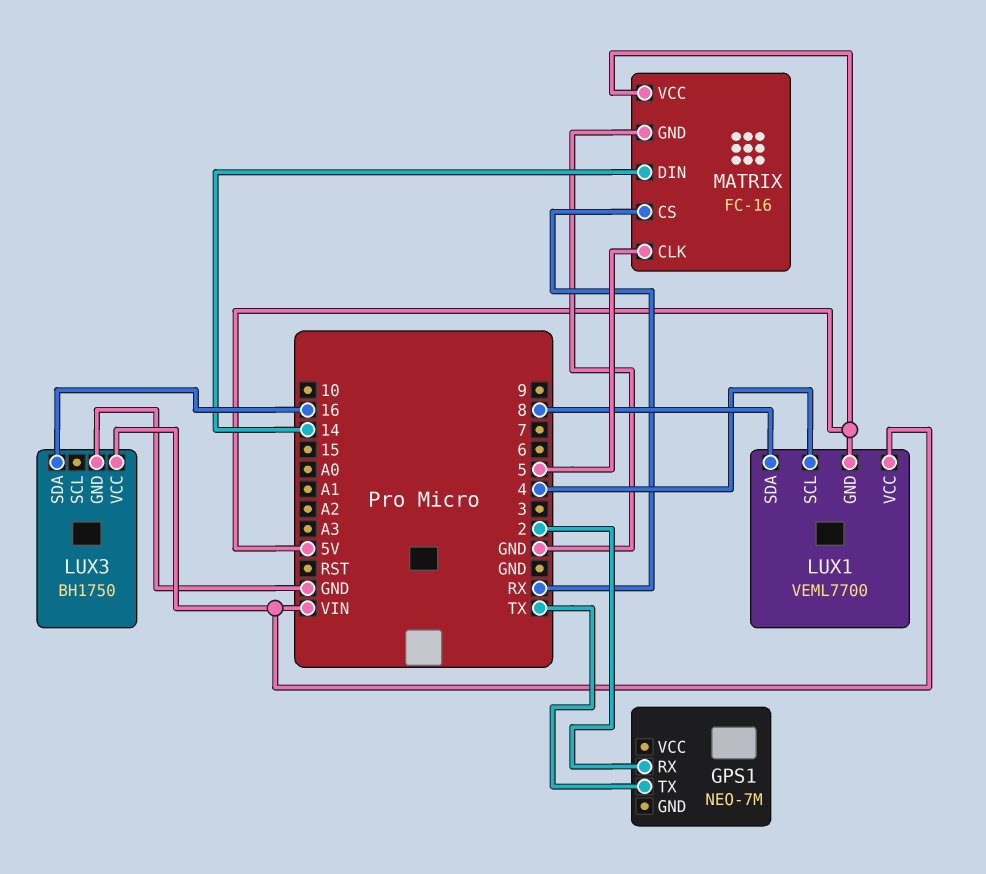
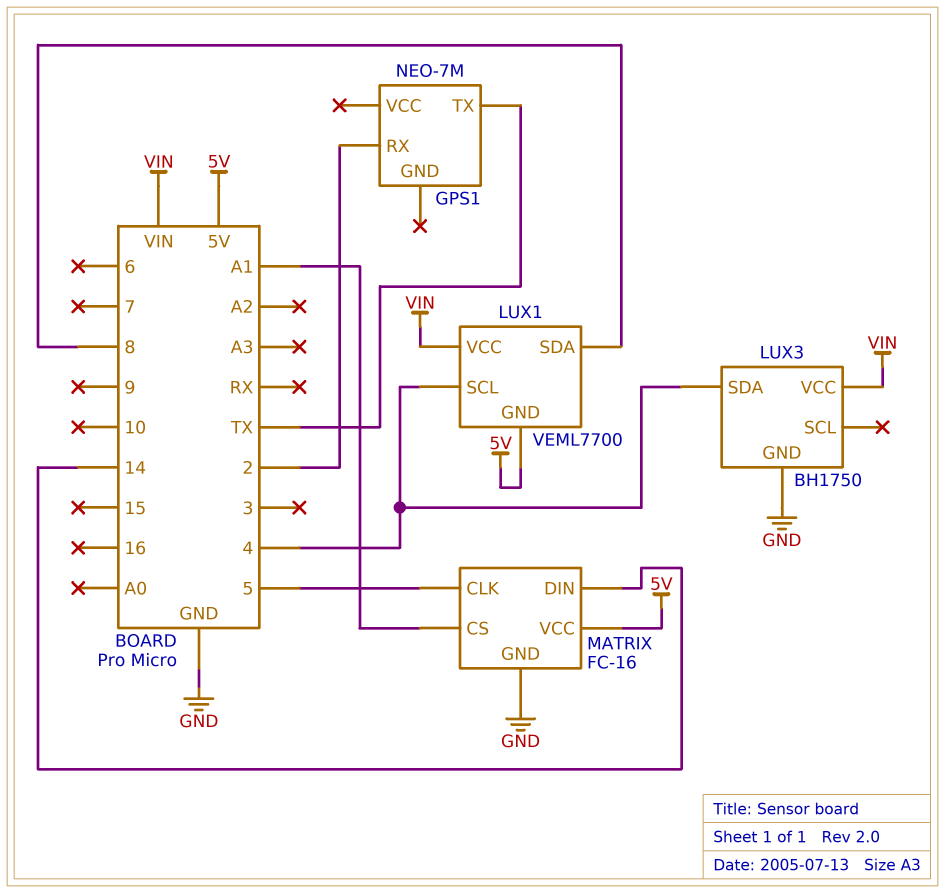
LUX3 pin SDA: 16 -> 4
MATRIX pin CS: RX -> A1

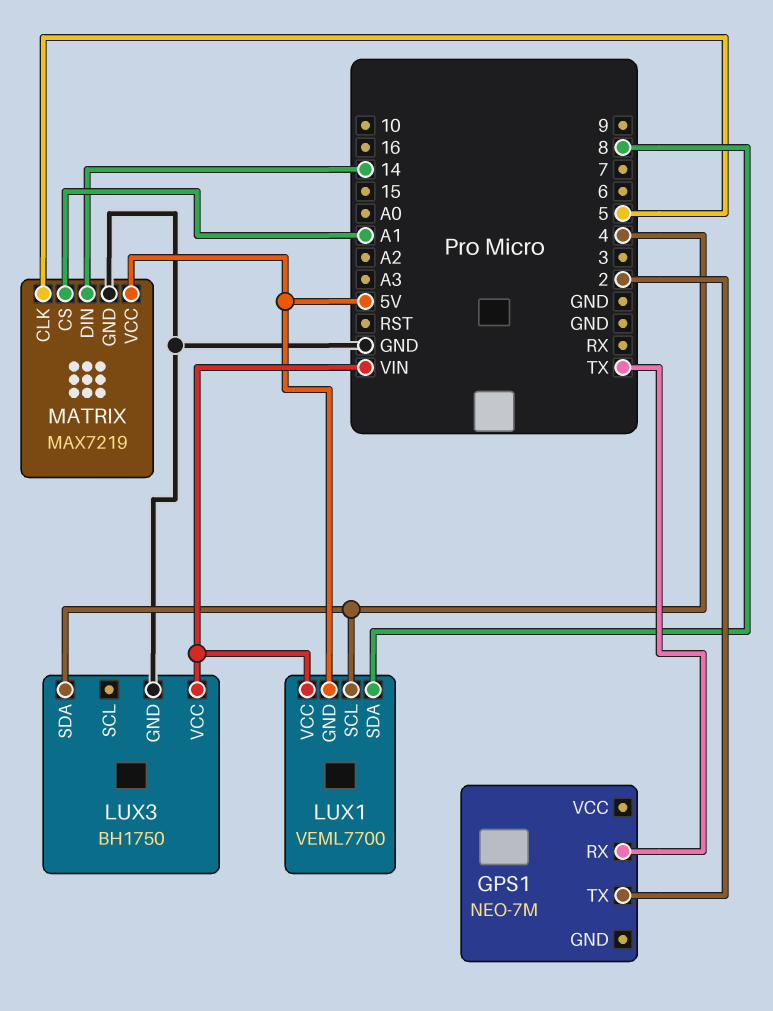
GPS1 pin RX: 2 -> TX
GPS1 pin TX: TX -> 2
MATRIX: FC-16 -> MAX7219

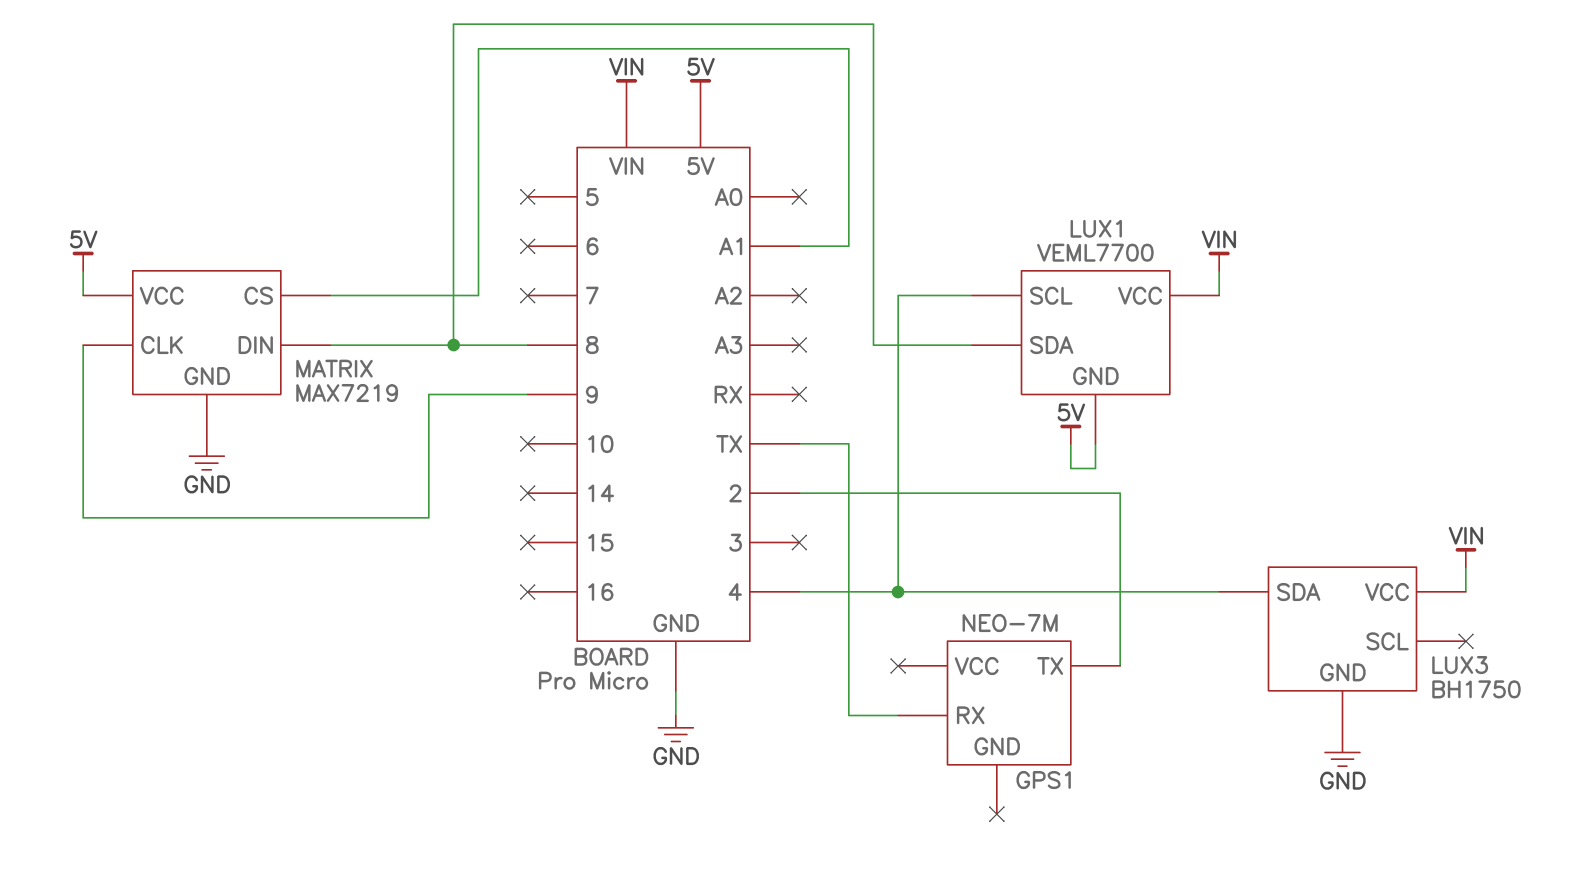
MATRIX pin CLK: 5 -> 9
MATRIX pin DIN: 14 -> 8

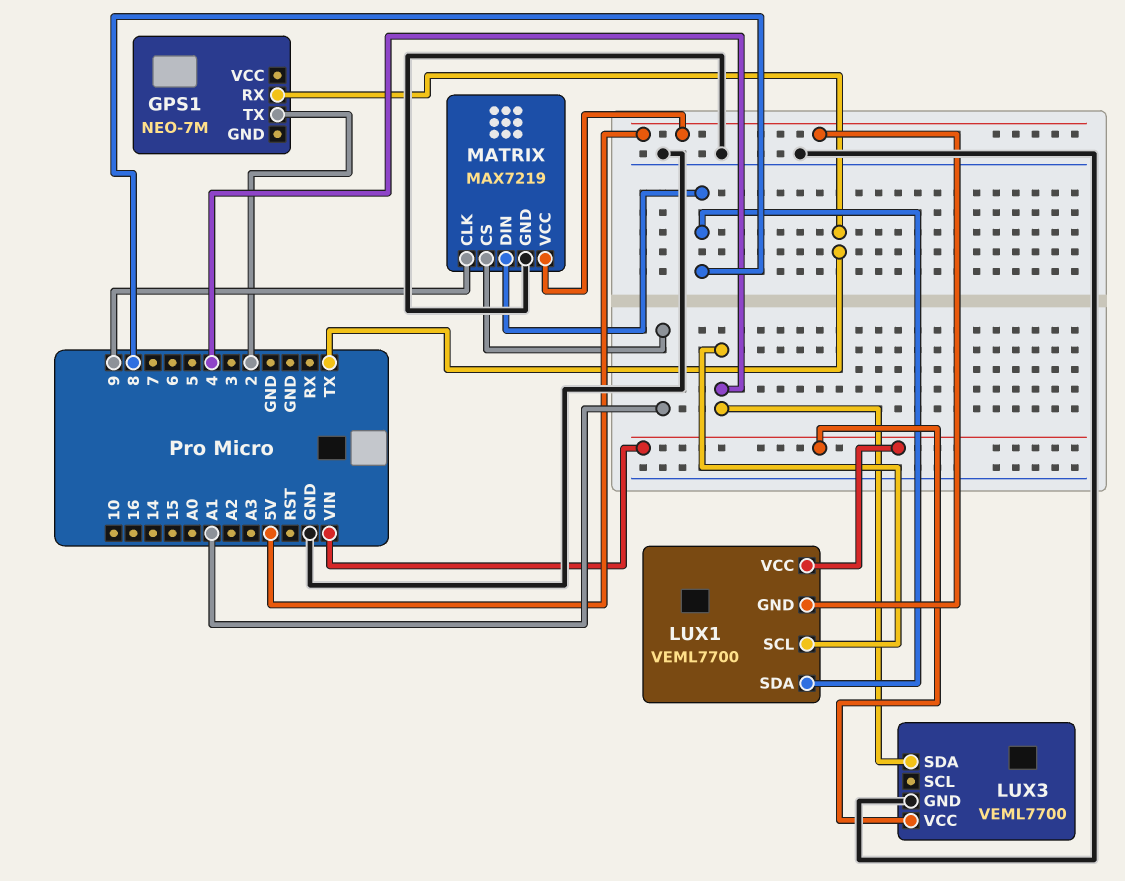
LUX3: BH1750 -> VEML7700

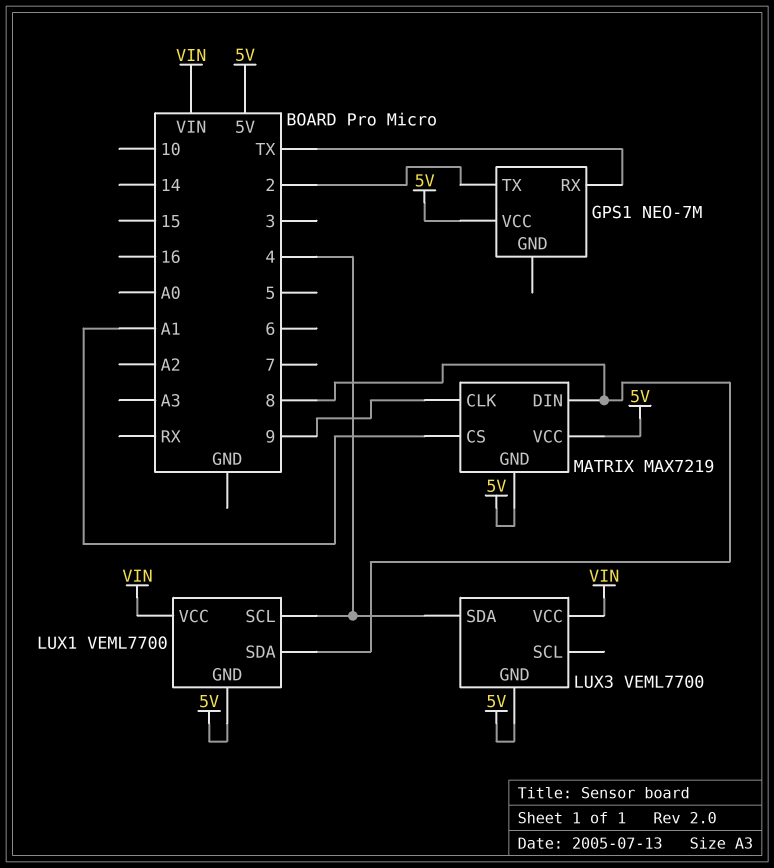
GPS1 pin VCC: none -> 5V
LUX3 pin GND: GND -> 5V
MATRIX pin GND: GND -> 5V

